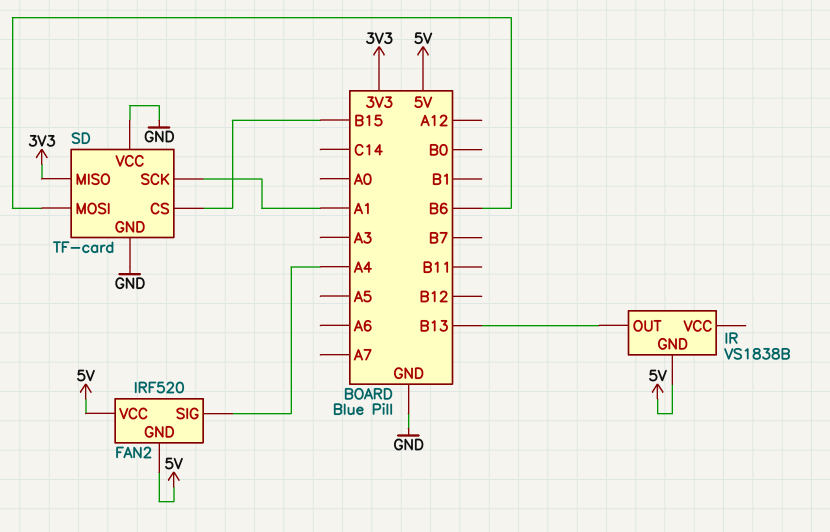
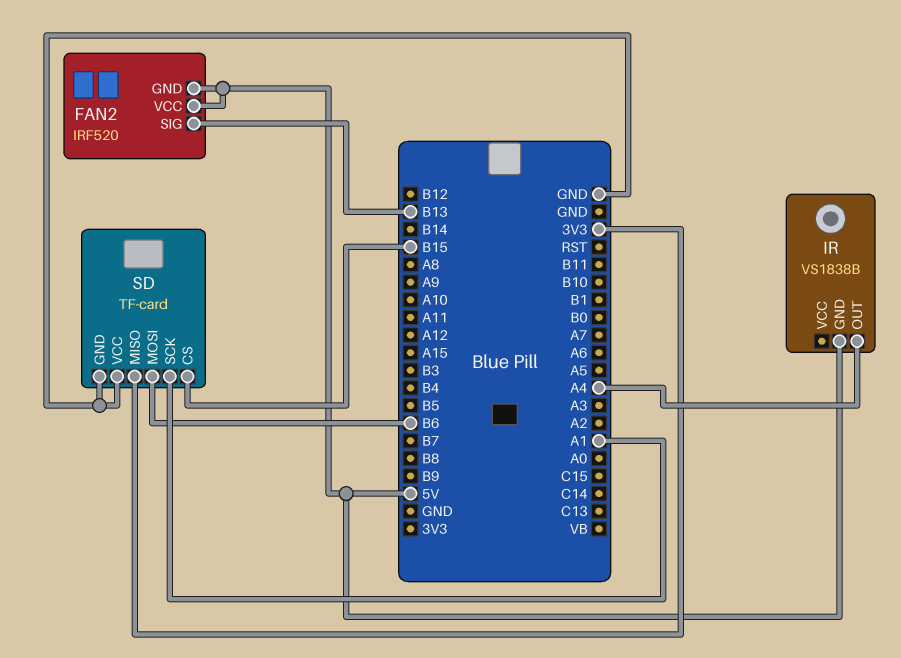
FAN2 pin SIG: A4 -> B13
IR pin OUT: B13 -> A4

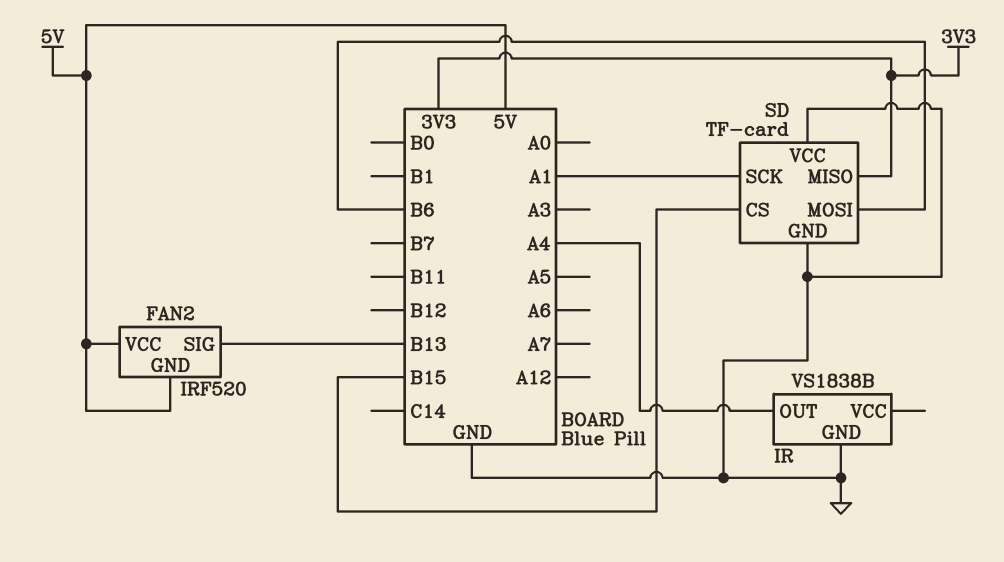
IR pin GND: 5V -> GND

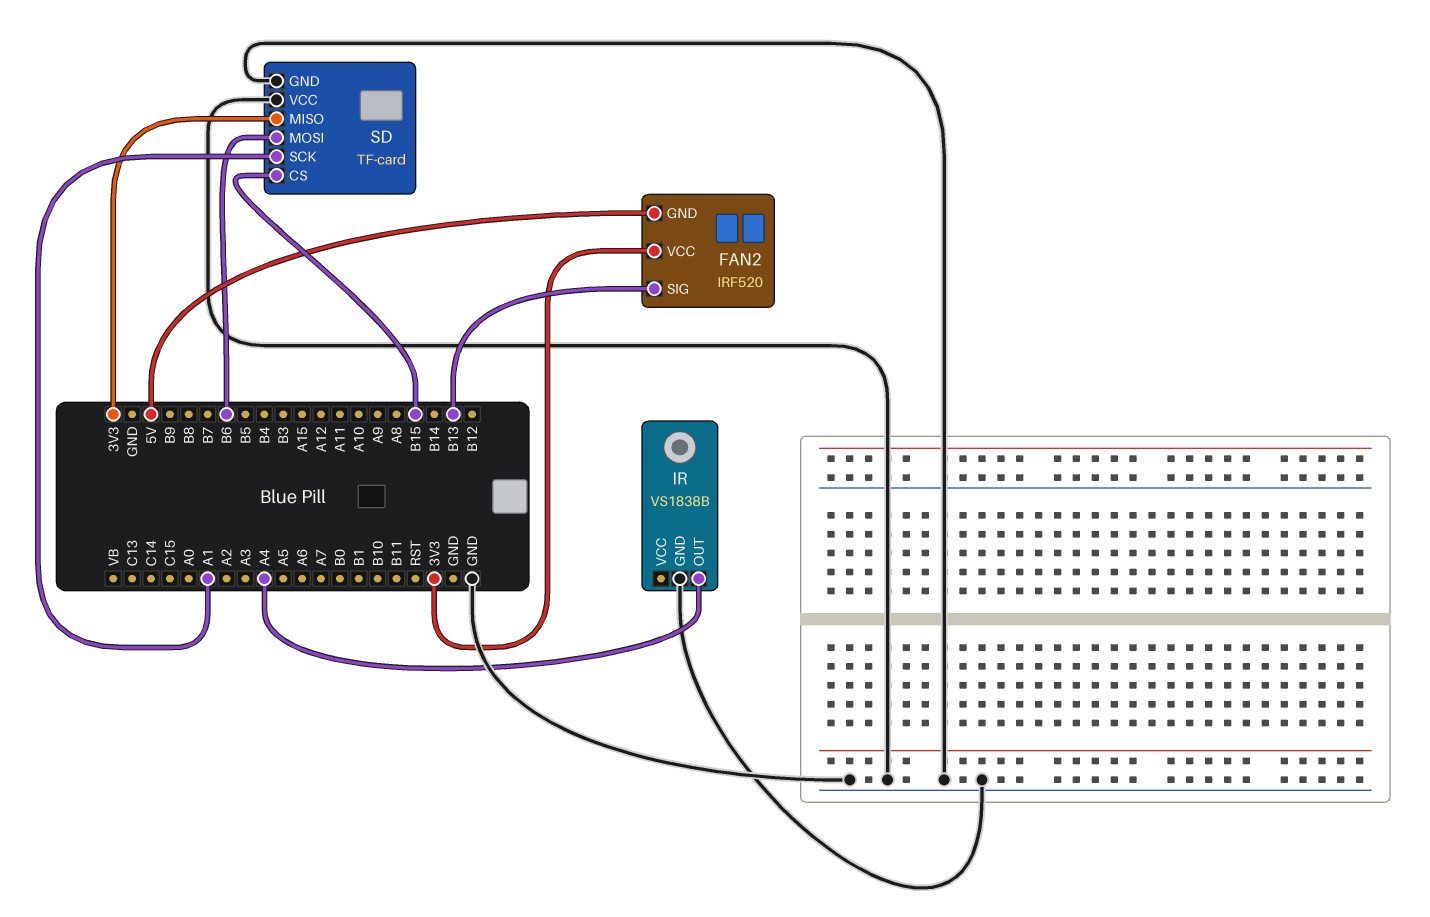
FAN2 pin VCC: 5V -> 3V3

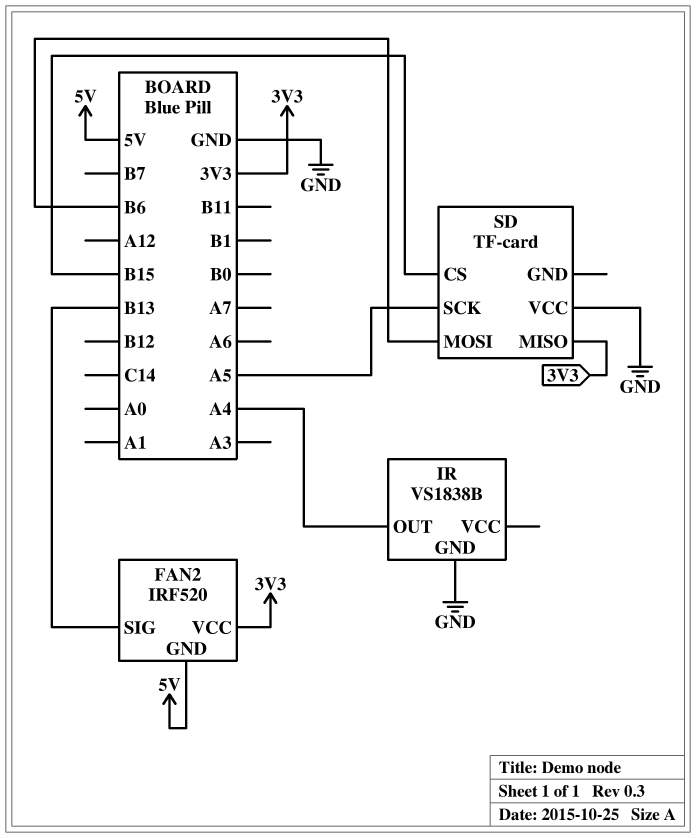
SD pin GND: GND -> none
SD pin SCK: A1 -> A5

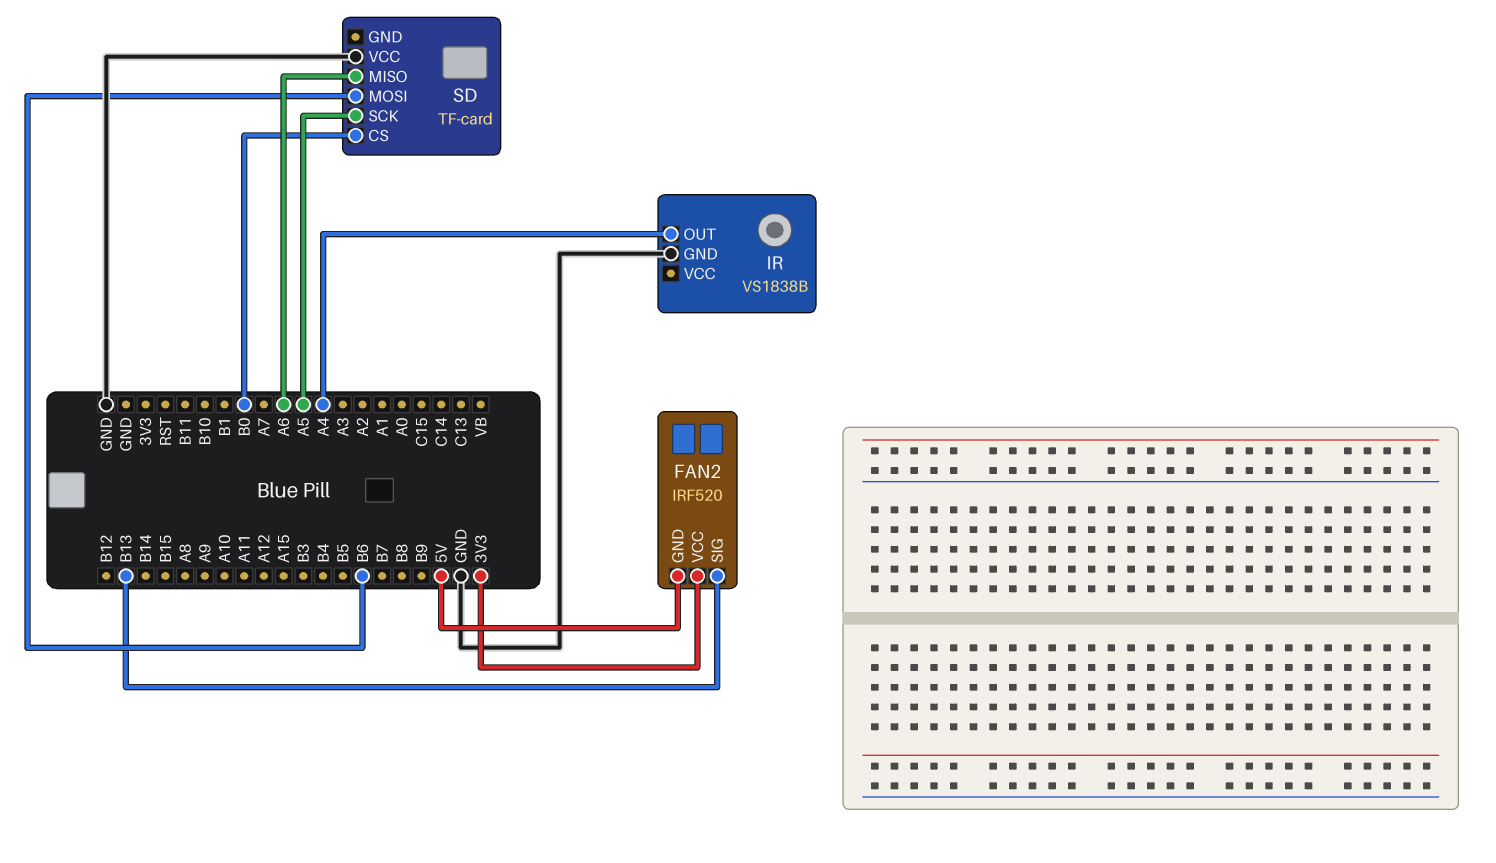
SD pin CS: B15 -> B0
SD pin MISO: 3V3 -> A6

